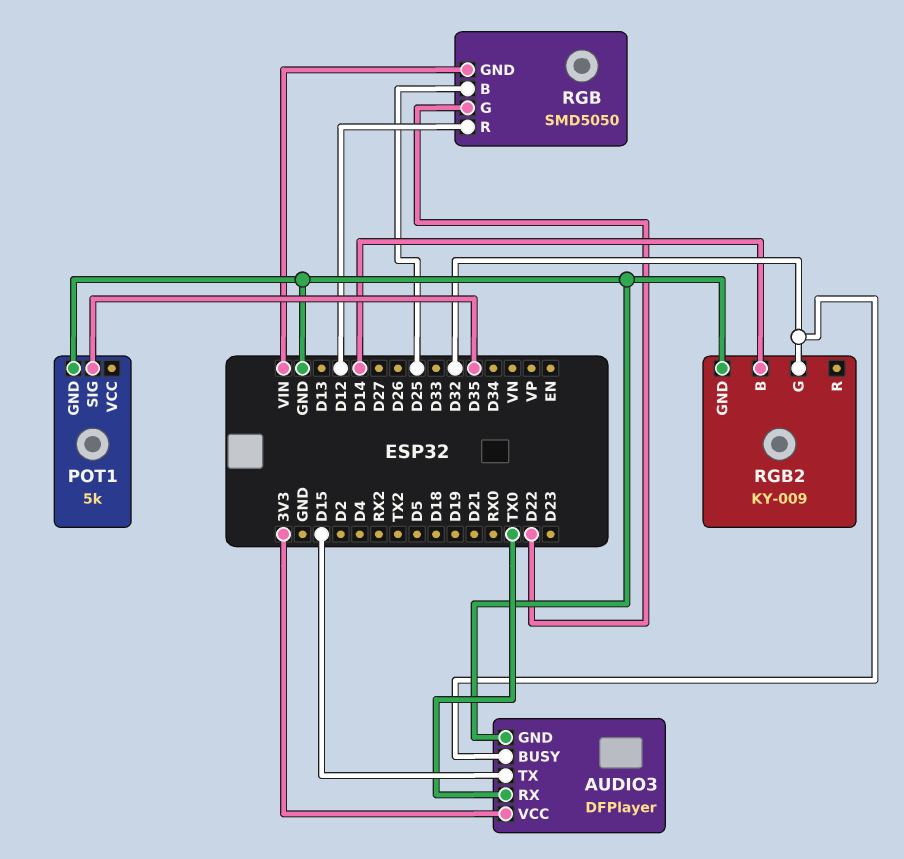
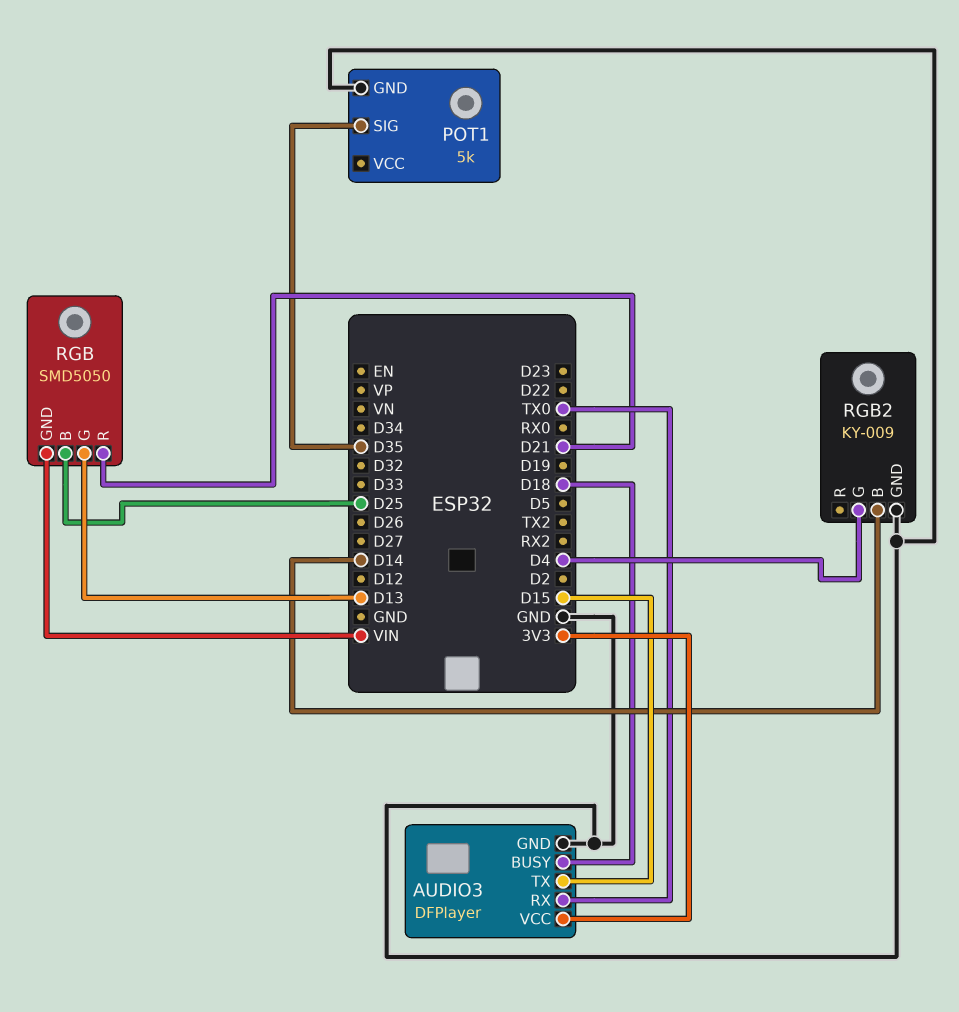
AUDIO3 pin BUSY: D32 -> D18
RGB pin G: D22 -> D13
RGB pin R: D12 -> D21
RGB2 pin G: D32 -> D4

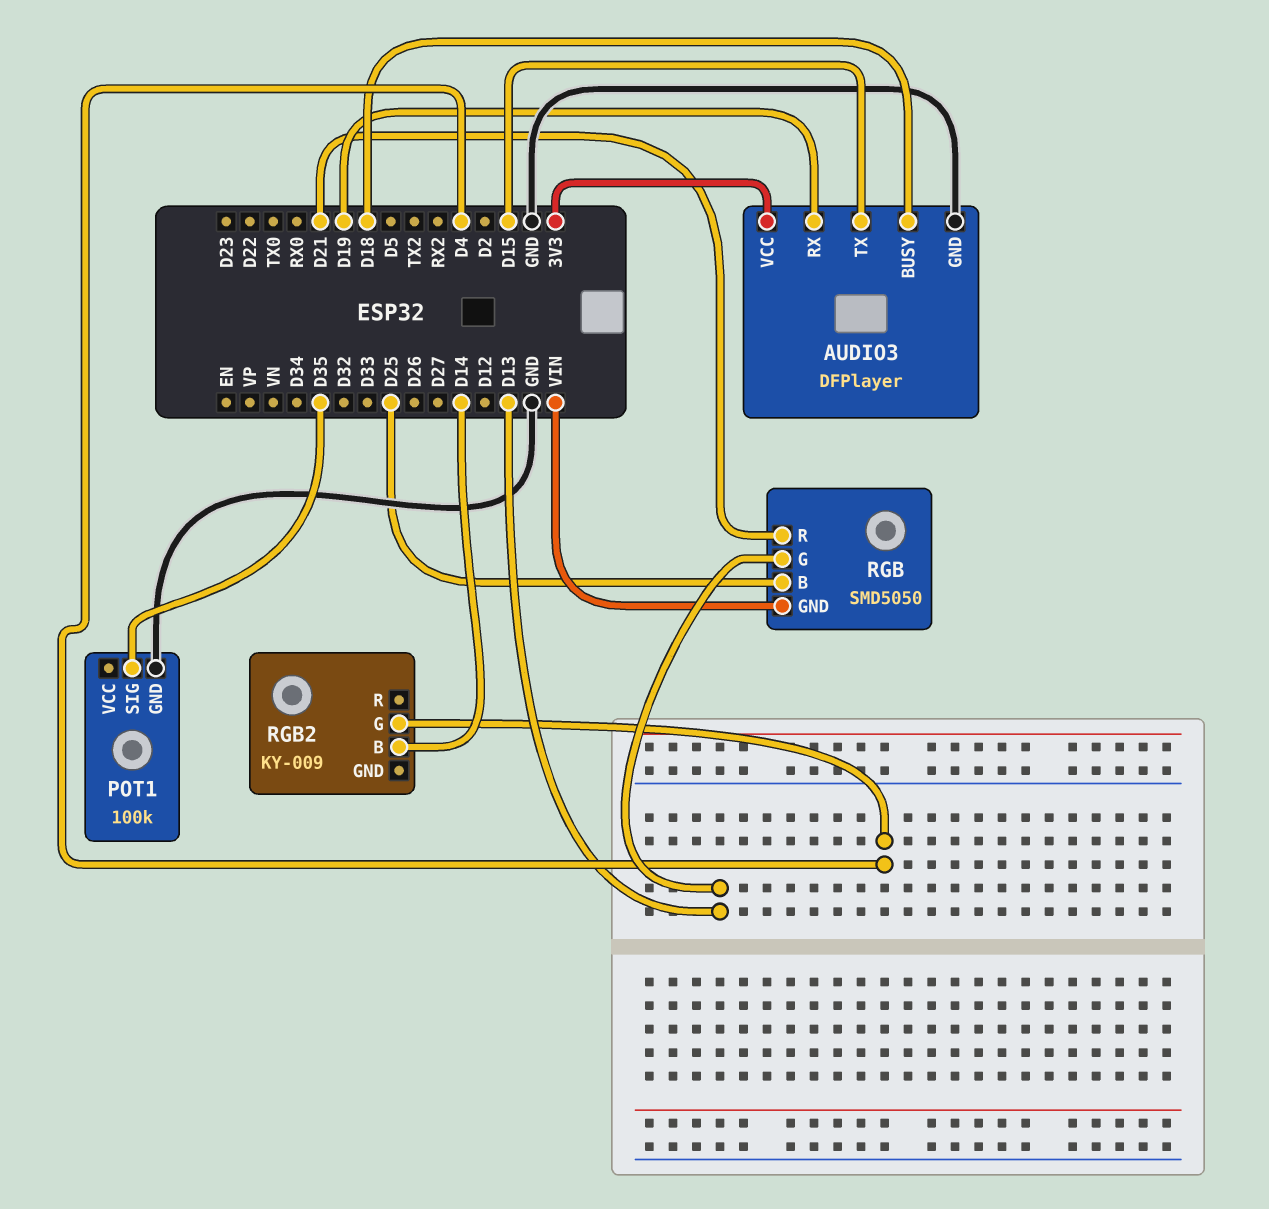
AUDIO3 pin RX: TX0 -> D19
POT1: 5k -> 100k
RGB2 pin GND: GND -> none

